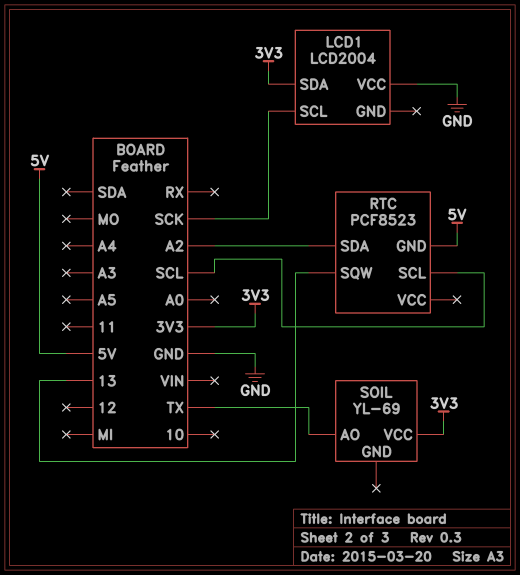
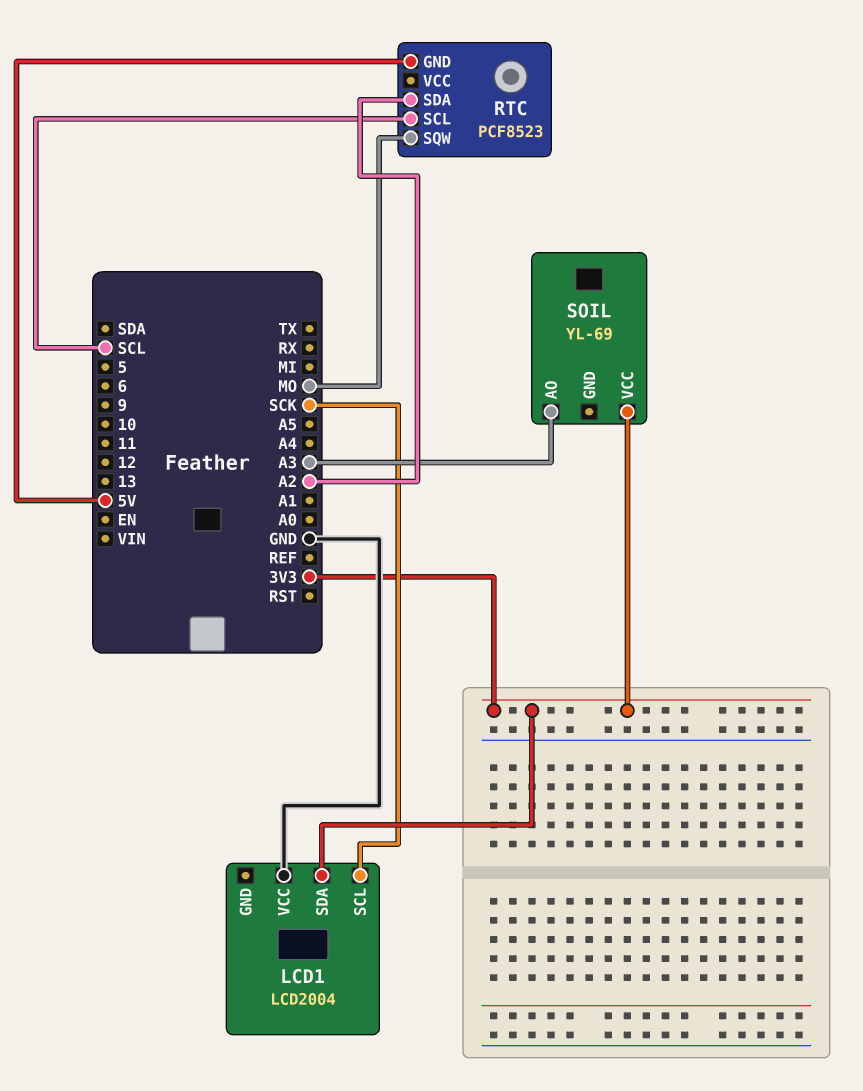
RTC pin SQW: 13 -> MO
SOIL pin AO: TX -> A3

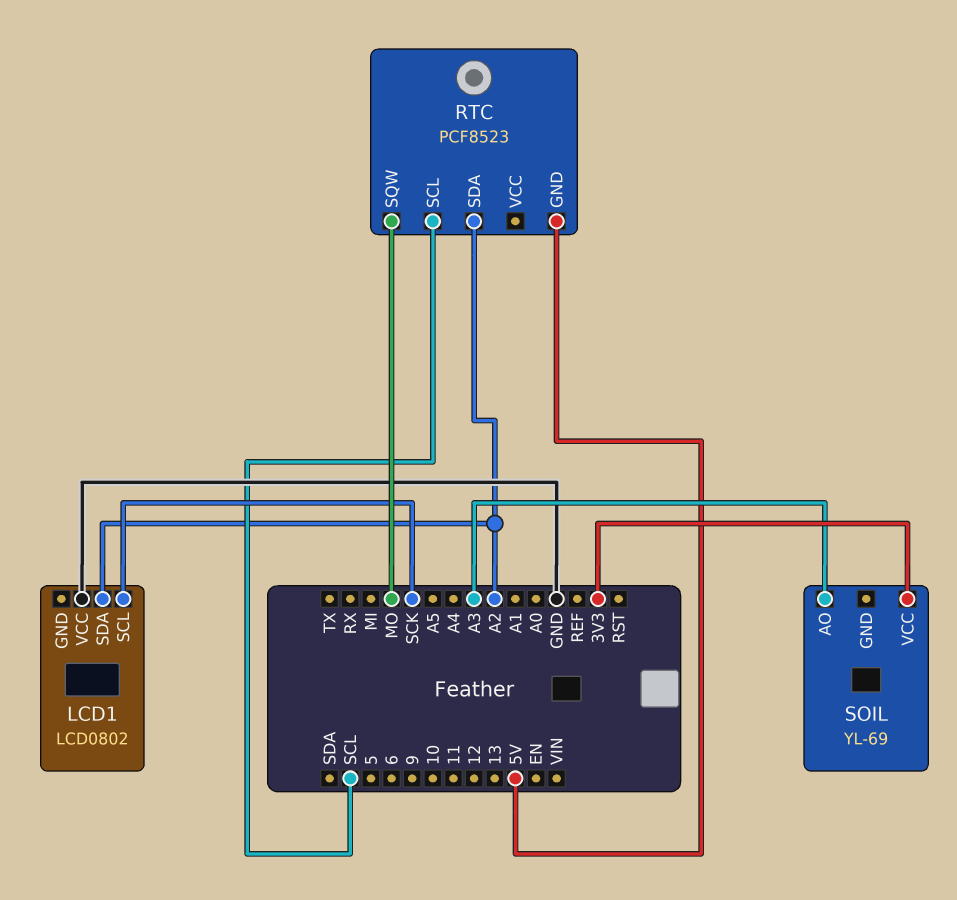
LCD1: LCD2004 -> LCD0802
LCD1 pin SDA: 3V3 -> A2

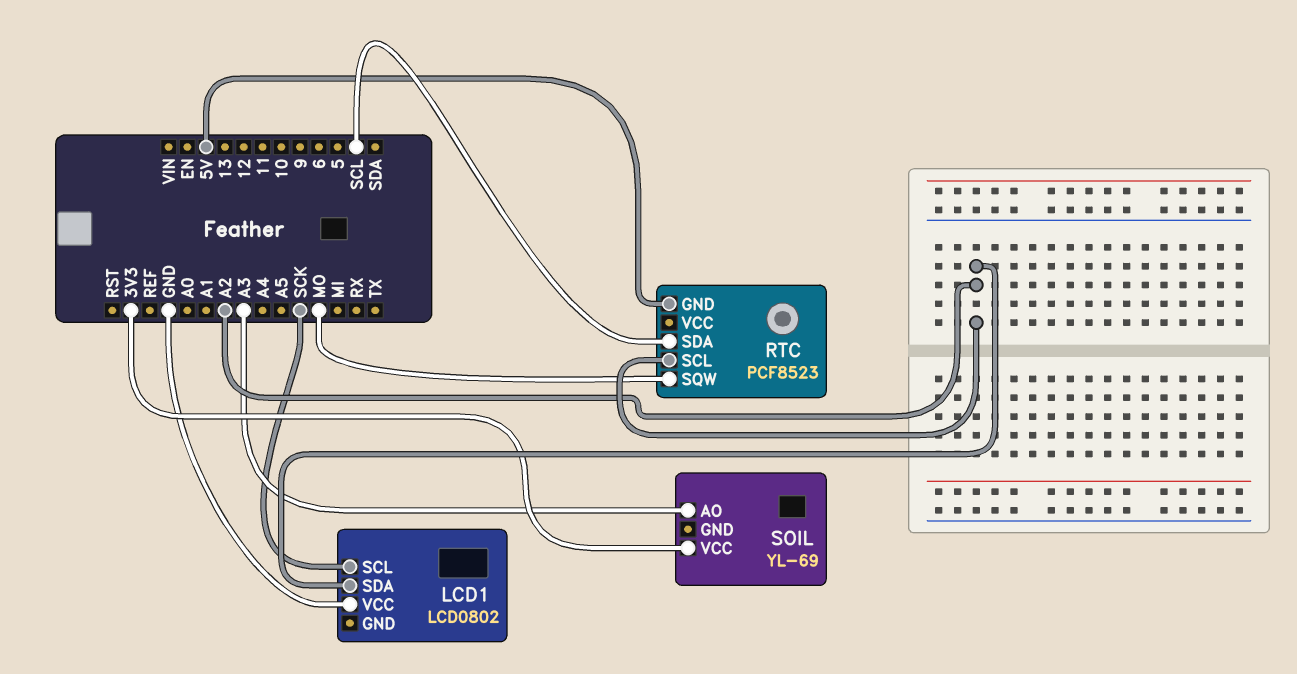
RTC pin SCL: SCL -> A2
RTC pin SDA: A2 -> SCL

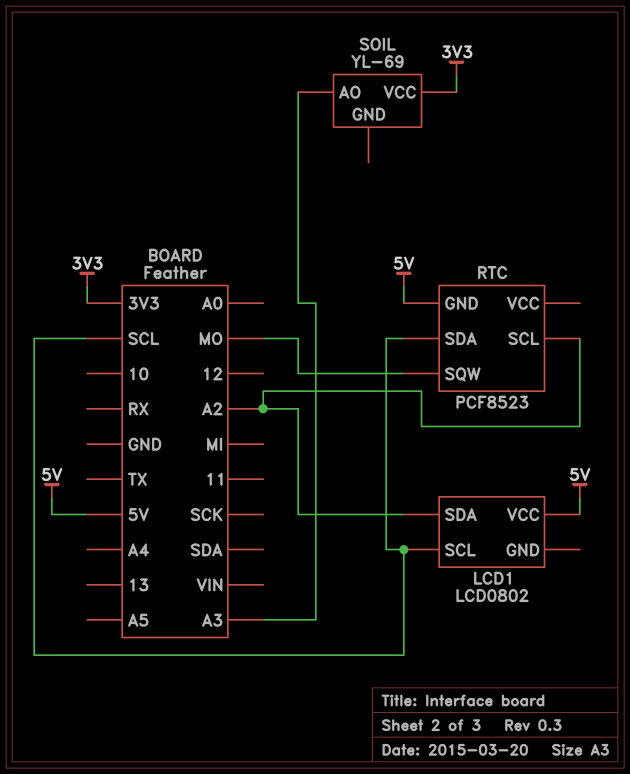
LCD1 pin SCL: SCK -> SCL
LCD1 pin VCC: GND -> 5V

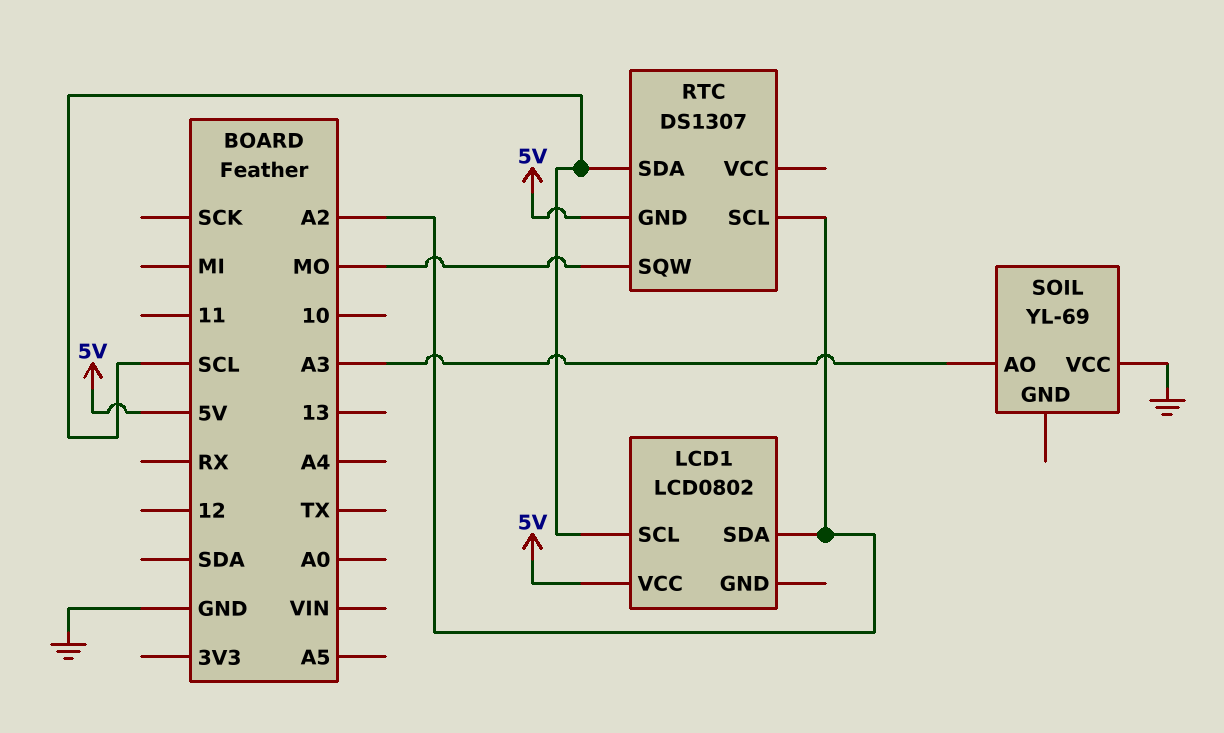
RTC: PCF8523 -> DS1307
SOIL pin VCC: 3V3 -> GND

